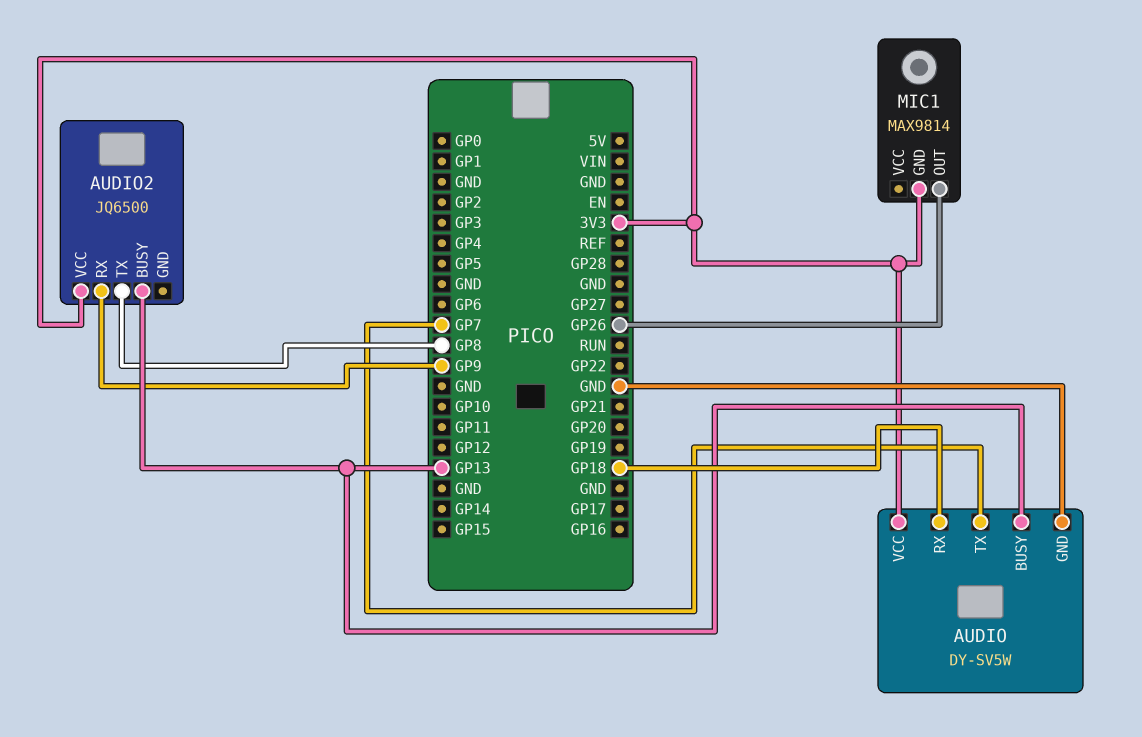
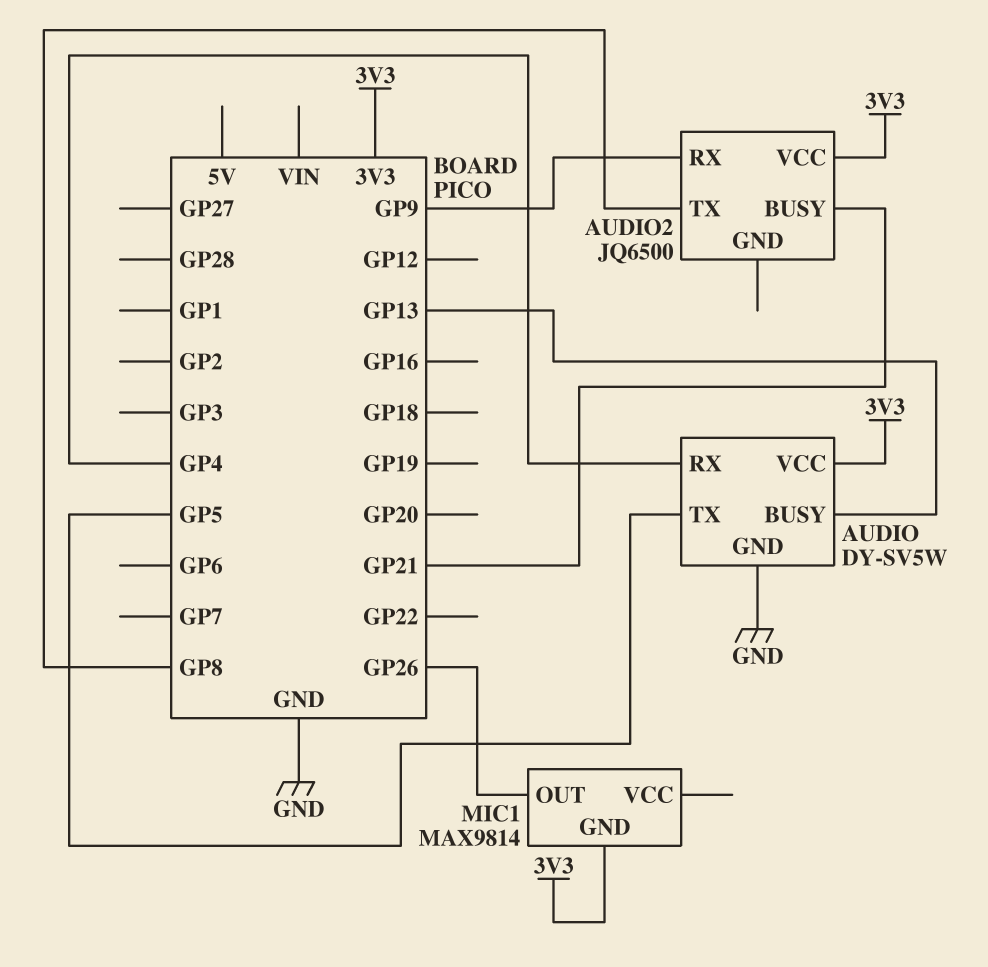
AUDIO pin RX: GP18 -> GP4
AUDIO pin TX: GP7 -> GP5
AUDIO2 pin BUSY: GP13 -> GP21

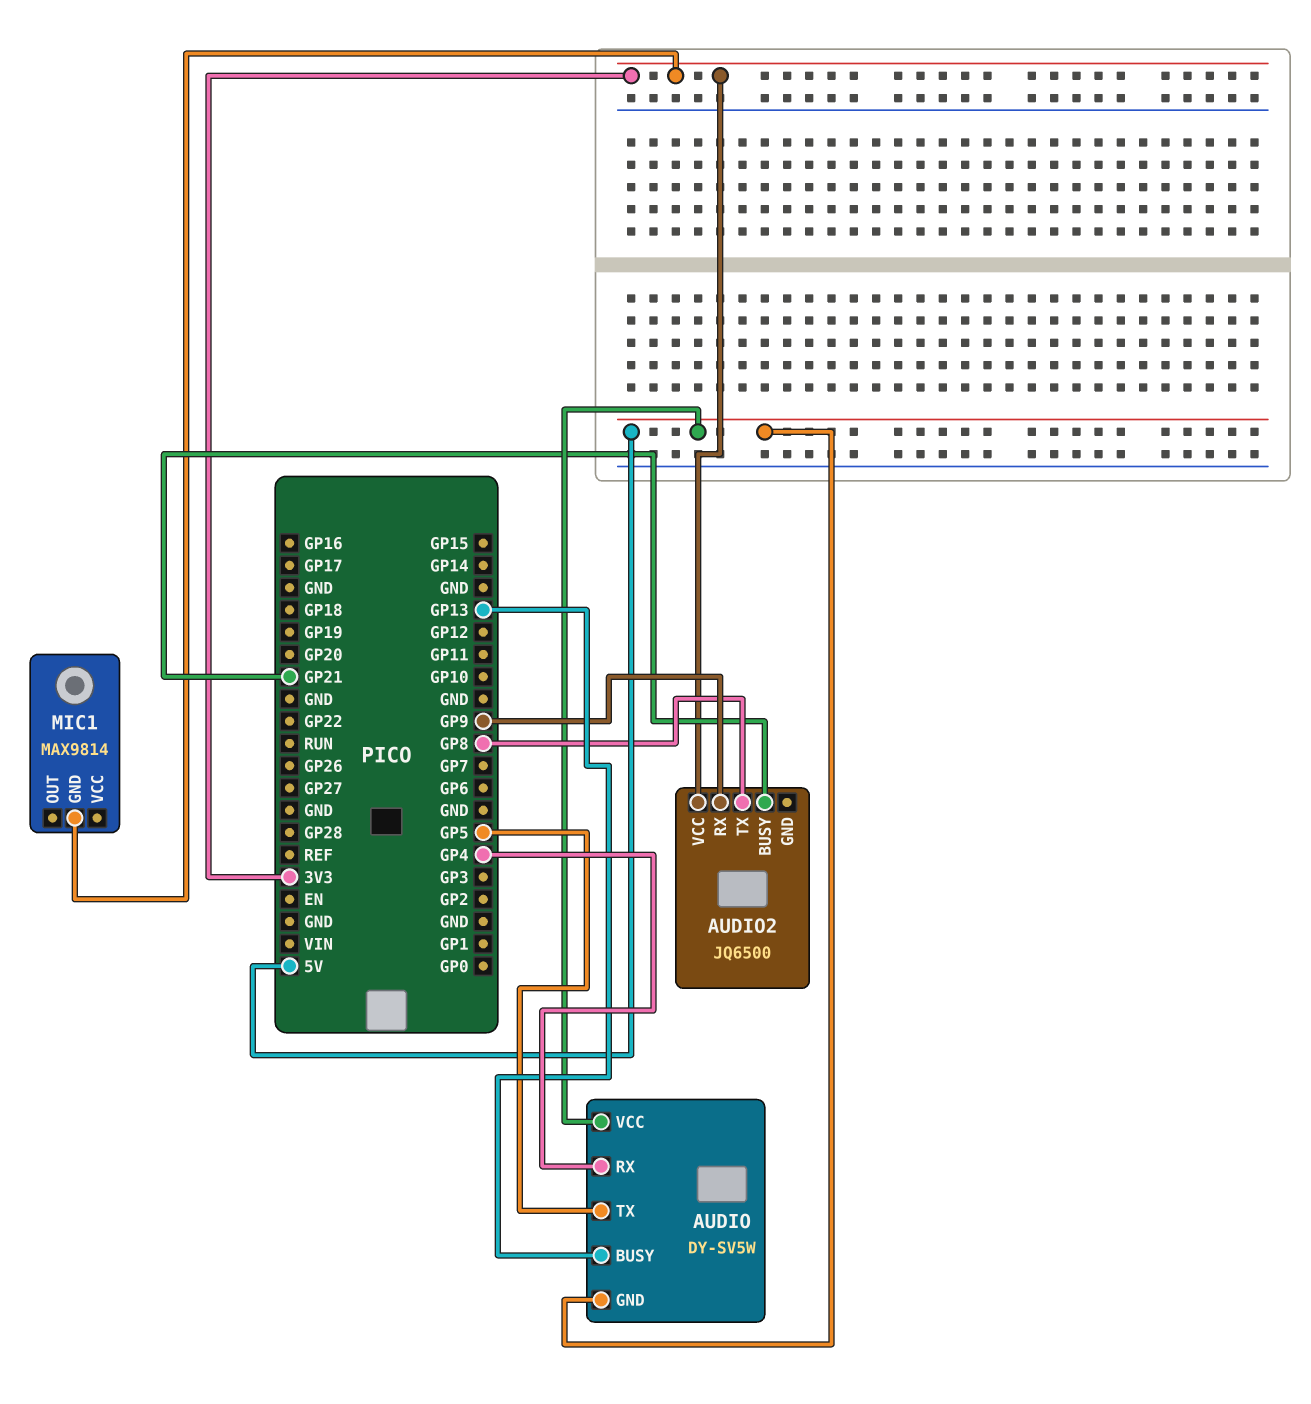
AUDIO pin GND: GND -> 5V
AUDIO pin VCC: 3V3 -> 5V
MIC1 pin OUT: GP26 -> none

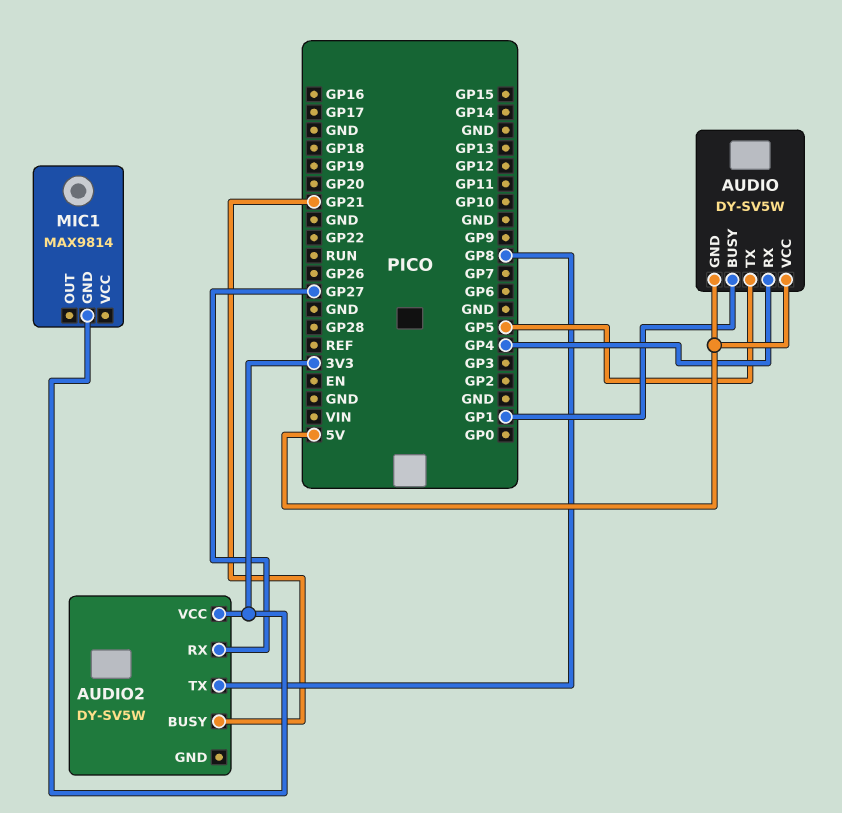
AUDIO pin BUSY: GP13 -> GP1
AUDIO2: JQ6500 -> DY-SV5W
AUDIO2 pin RX: GP9 -> GP27

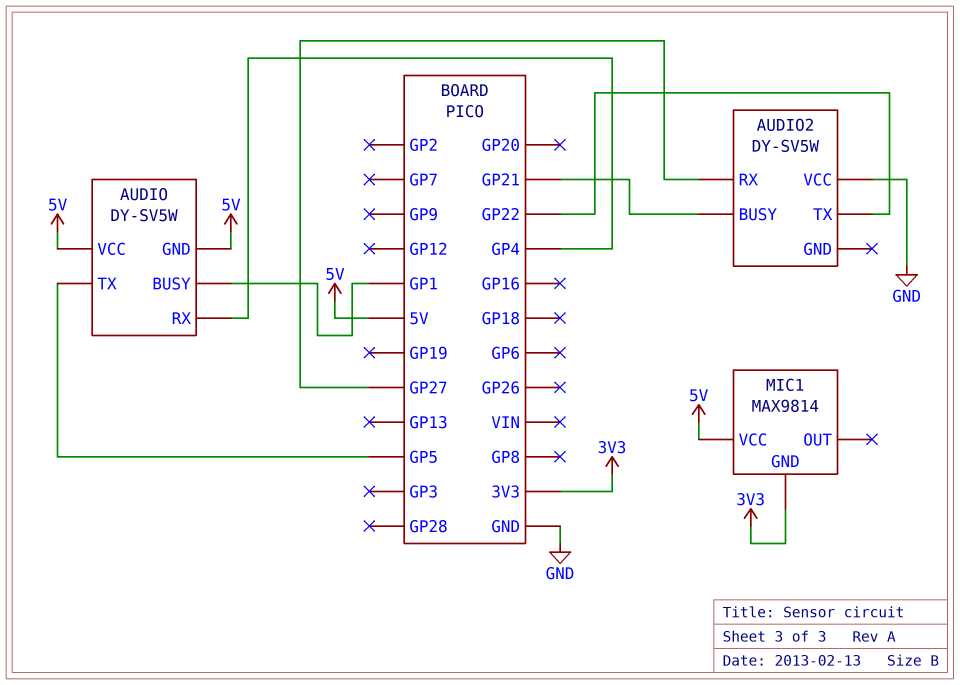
AUDIO2 pin TX: GP8 -> GP22
AUDIO2 pin VCC: 3V3 -> GND
MIC1 pin VCC: none -> 5V

